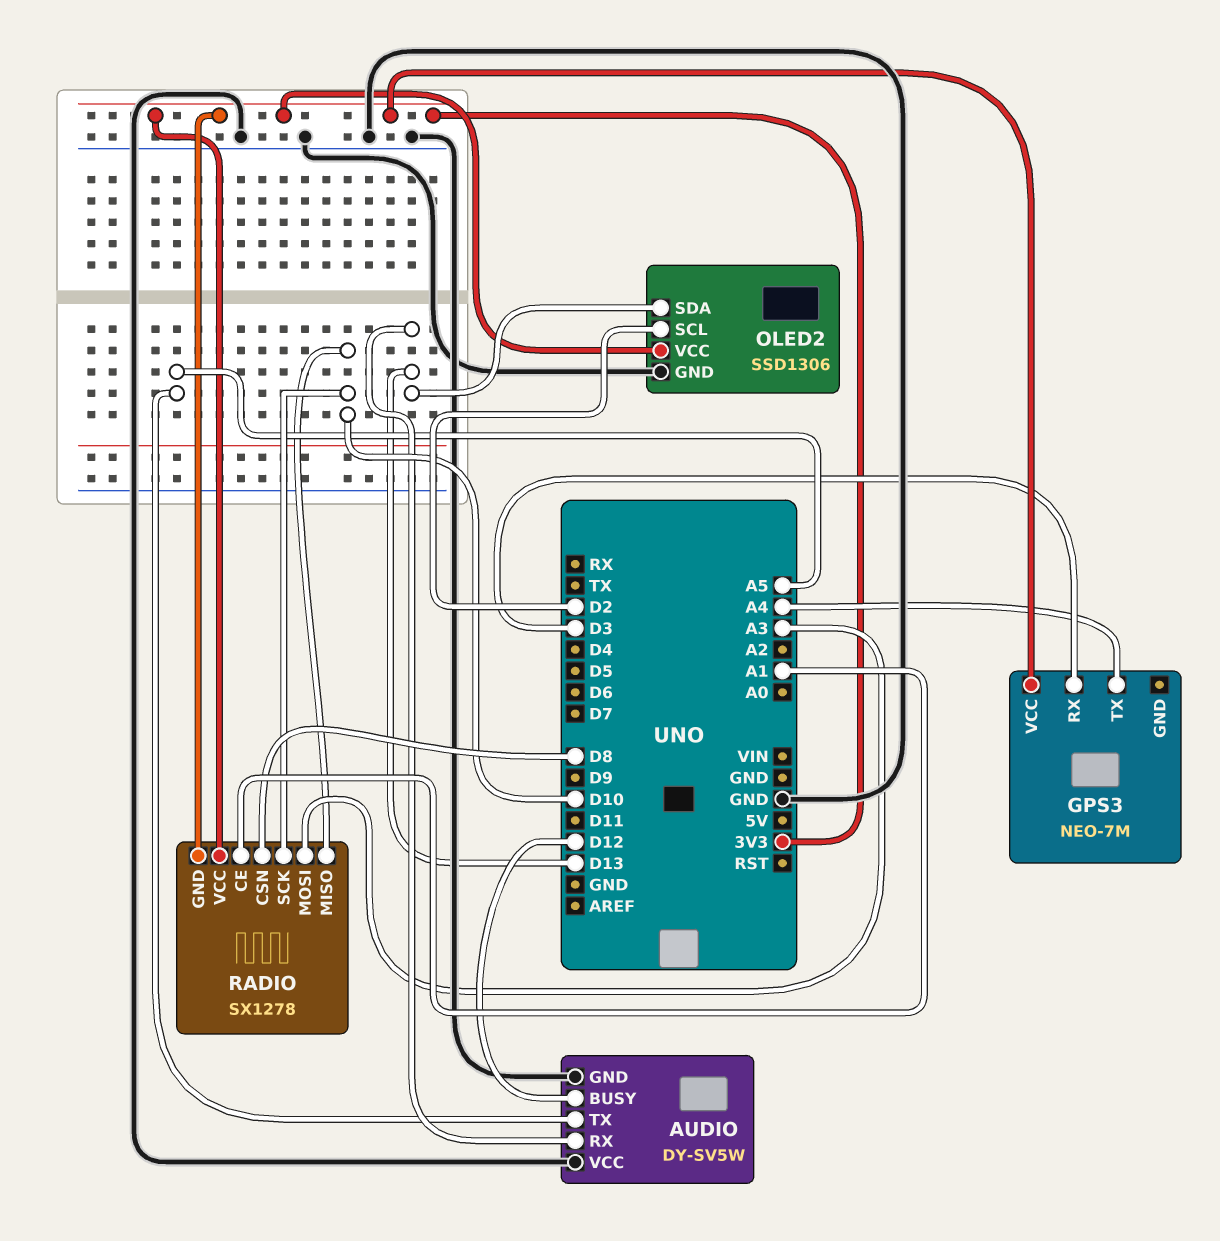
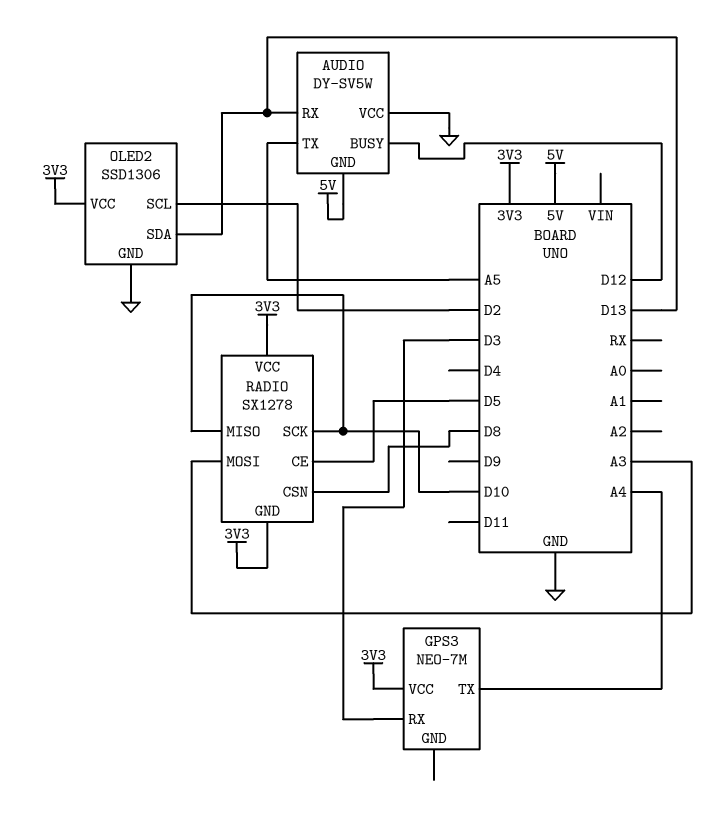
AUDIO pin GND: GND -> 5V
RADIO pin CE: A1 -> D5

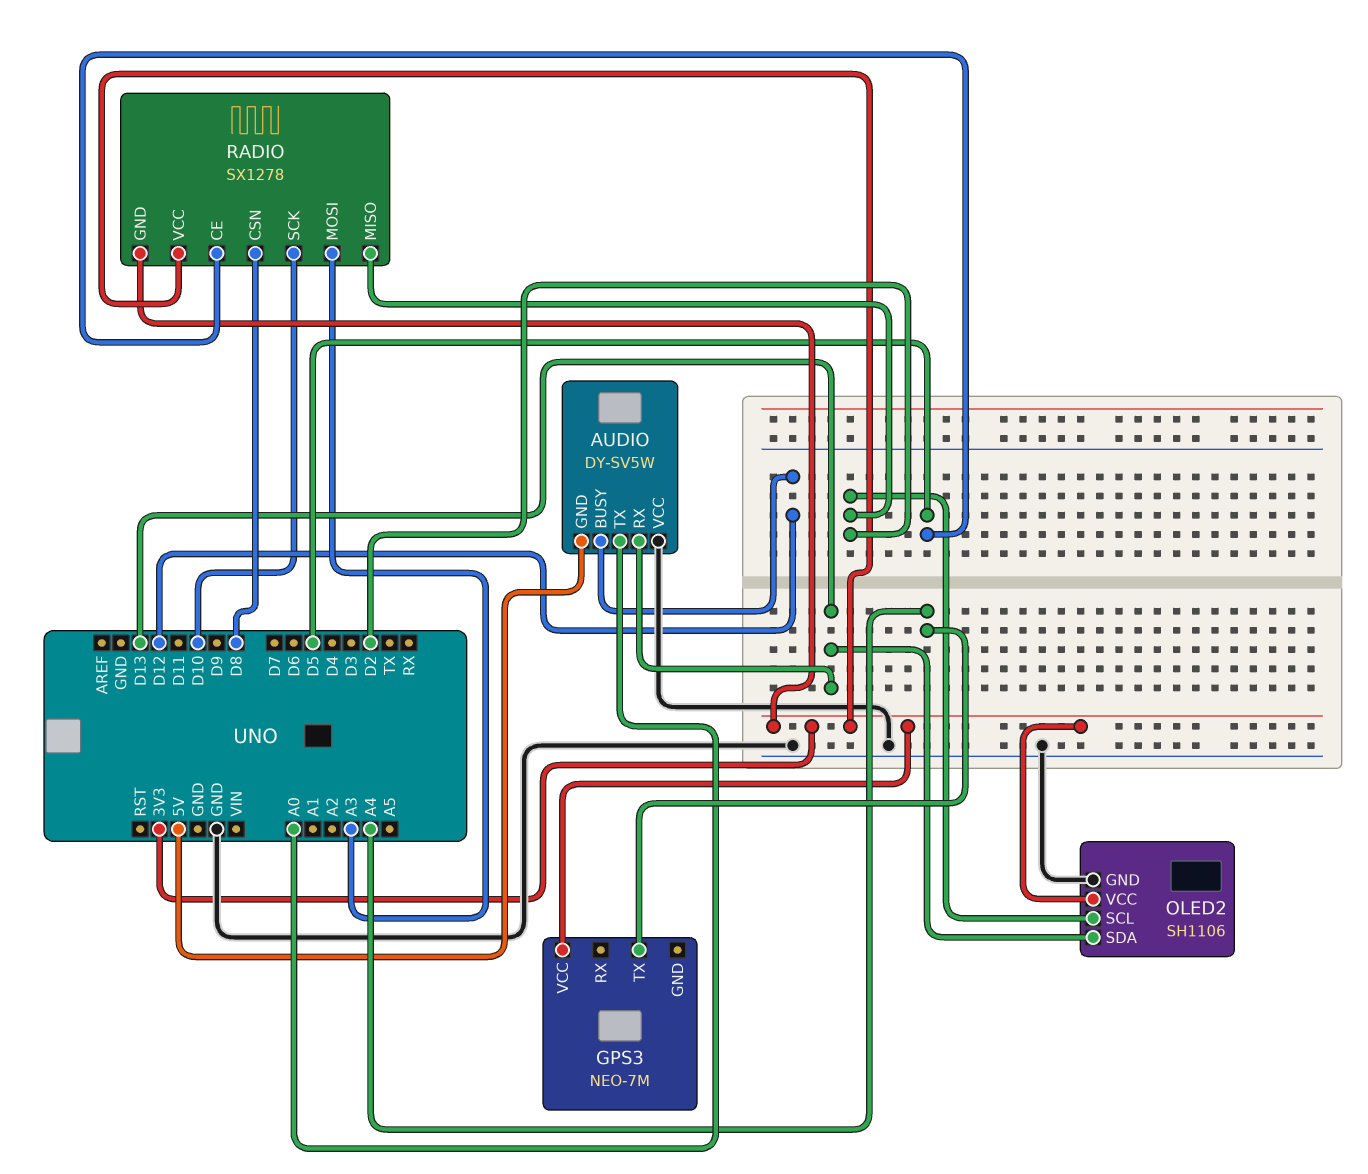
AUDIO pin TX: A5 -> A0
GPS3 pin RX: D3 -> none
OLED2: SSD1306 -> SH1106
RADIO pin MISO: D10 -> D2

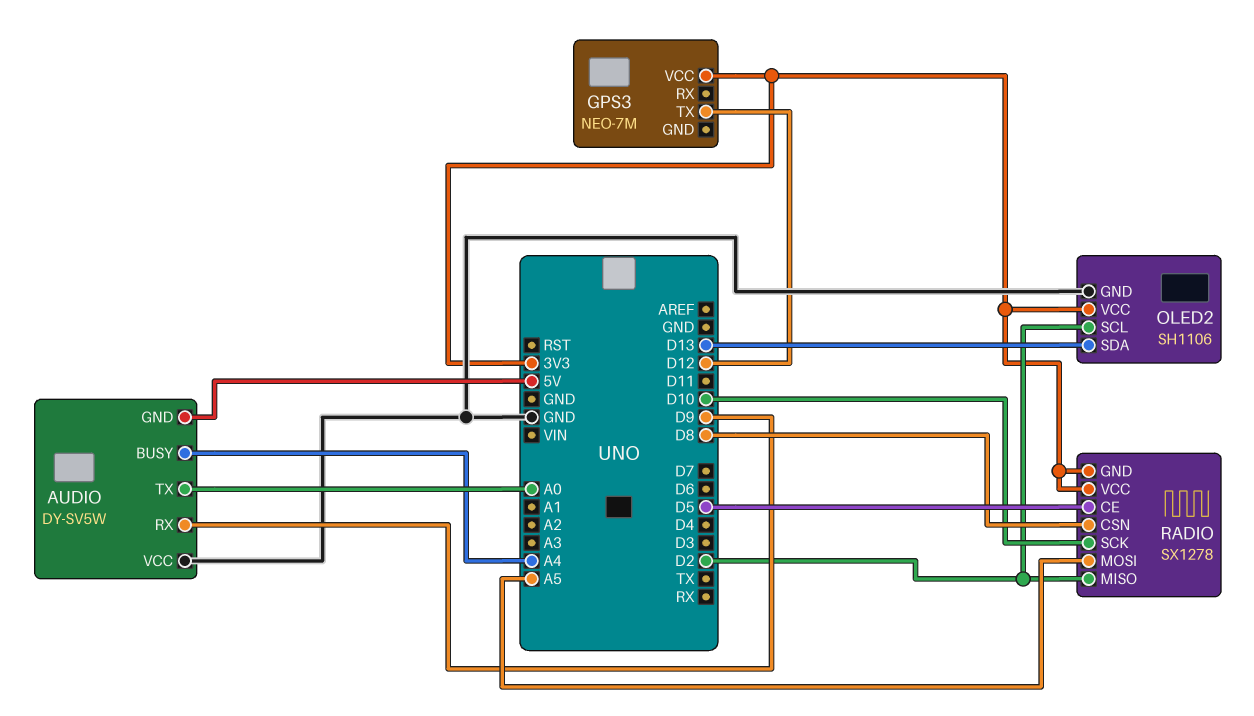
AUDIO pin BUSY: D12 -> A4
AUDIO pin RX: D13 -> D9
GPS3 pin TX: A4 -> D12
RADIO pin MOSI: A3 -> A5

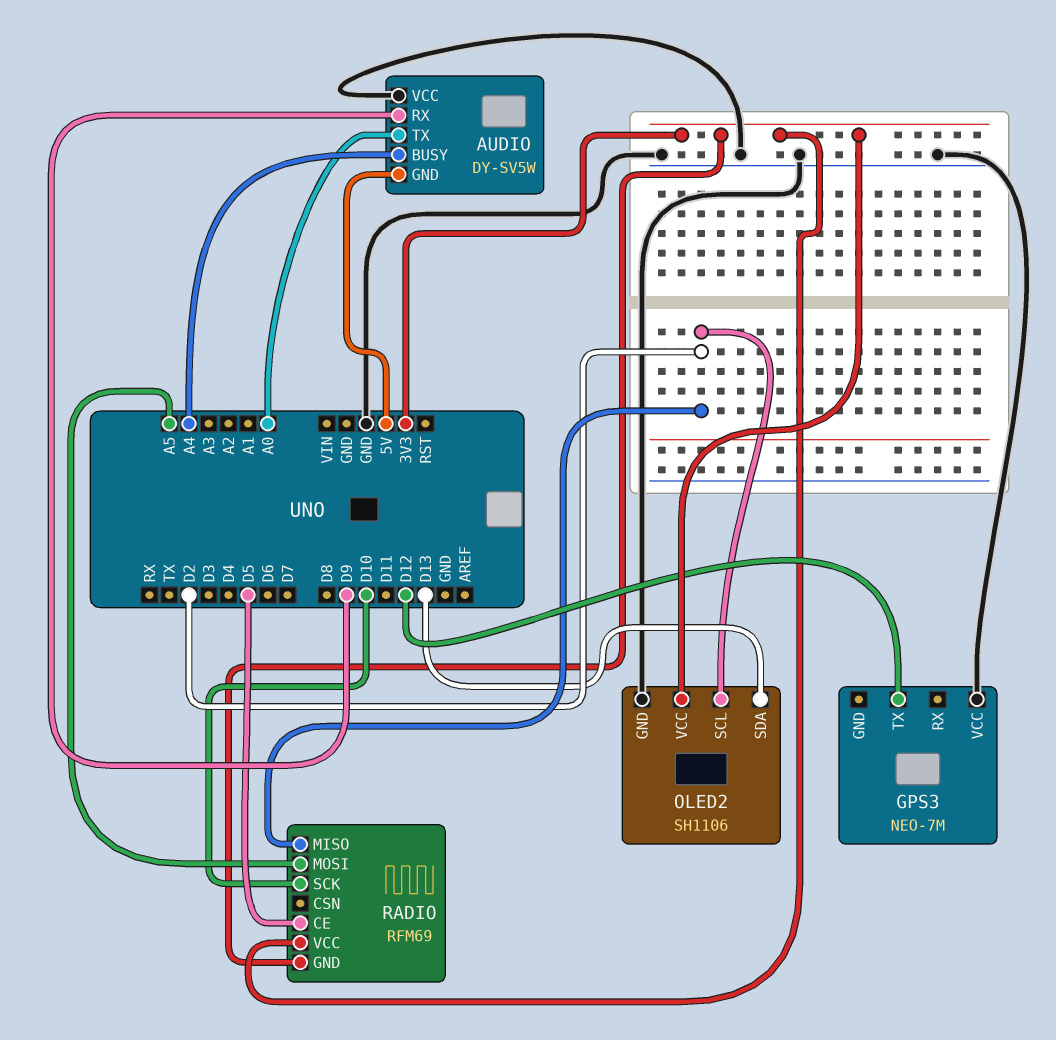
GPS3 pin VCC: 3V3 -> GND
RADIO: SX1278 -> RFM69
RADIO pin CSN: D8 -> none

